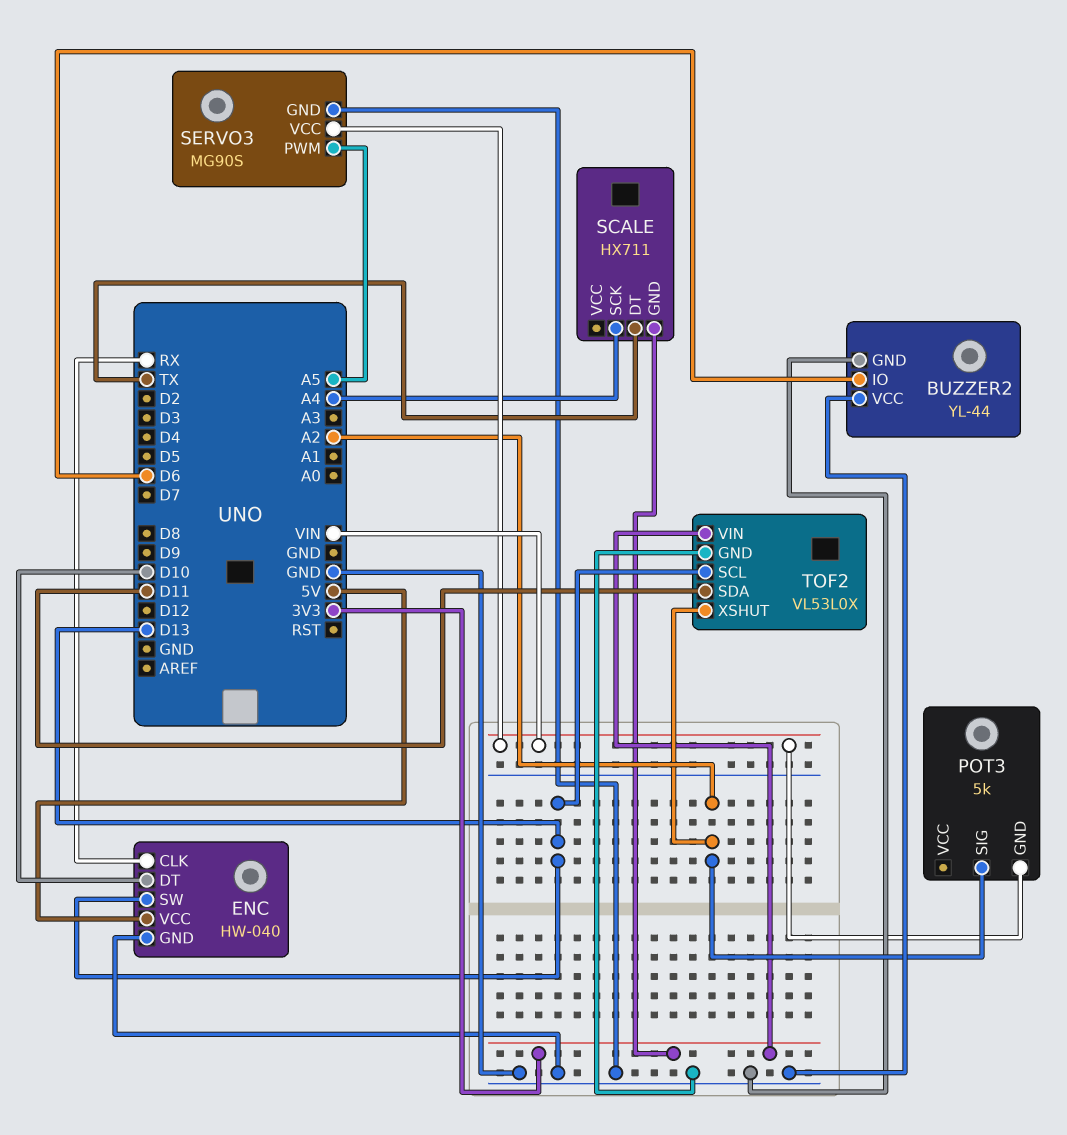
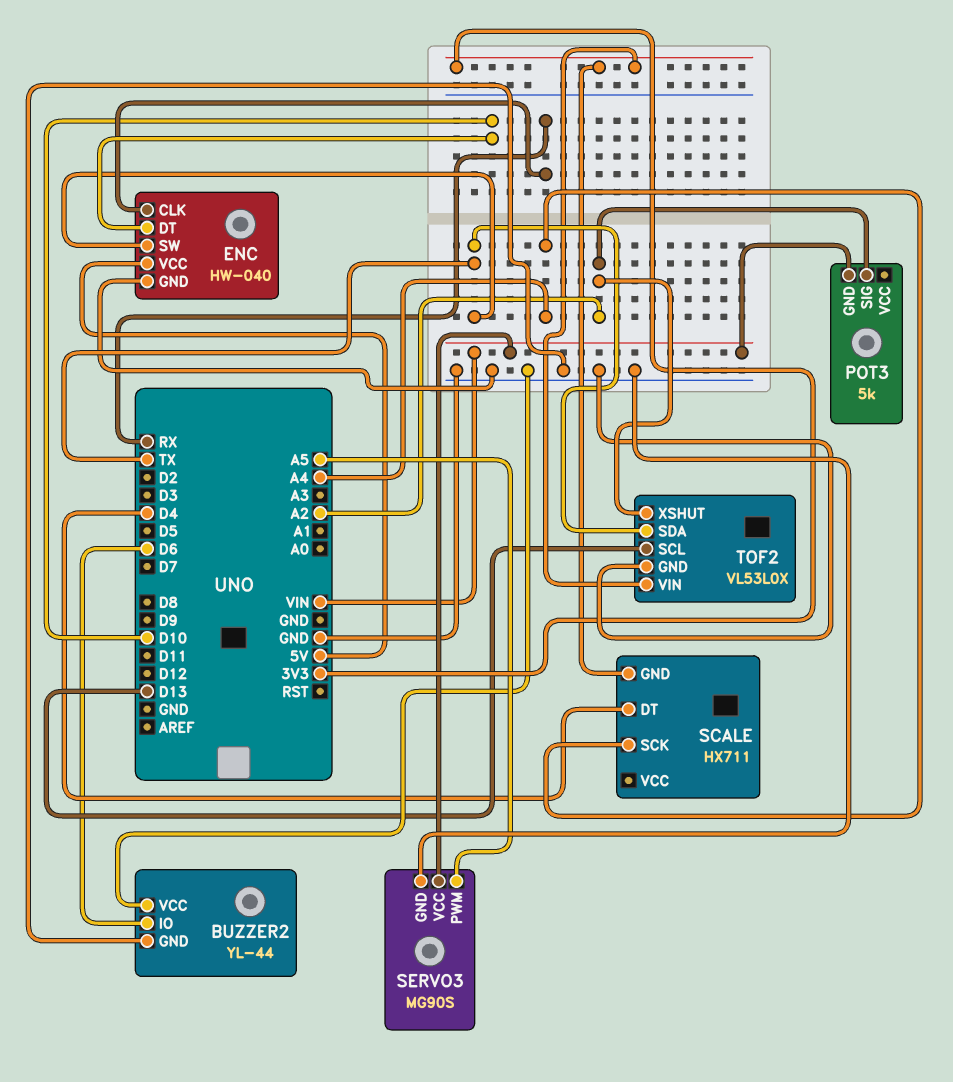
ENC pin SW: D13 -> TX
SCALE pin DT: TX -> D4
TOF2 pin SDA: D11 -> TX

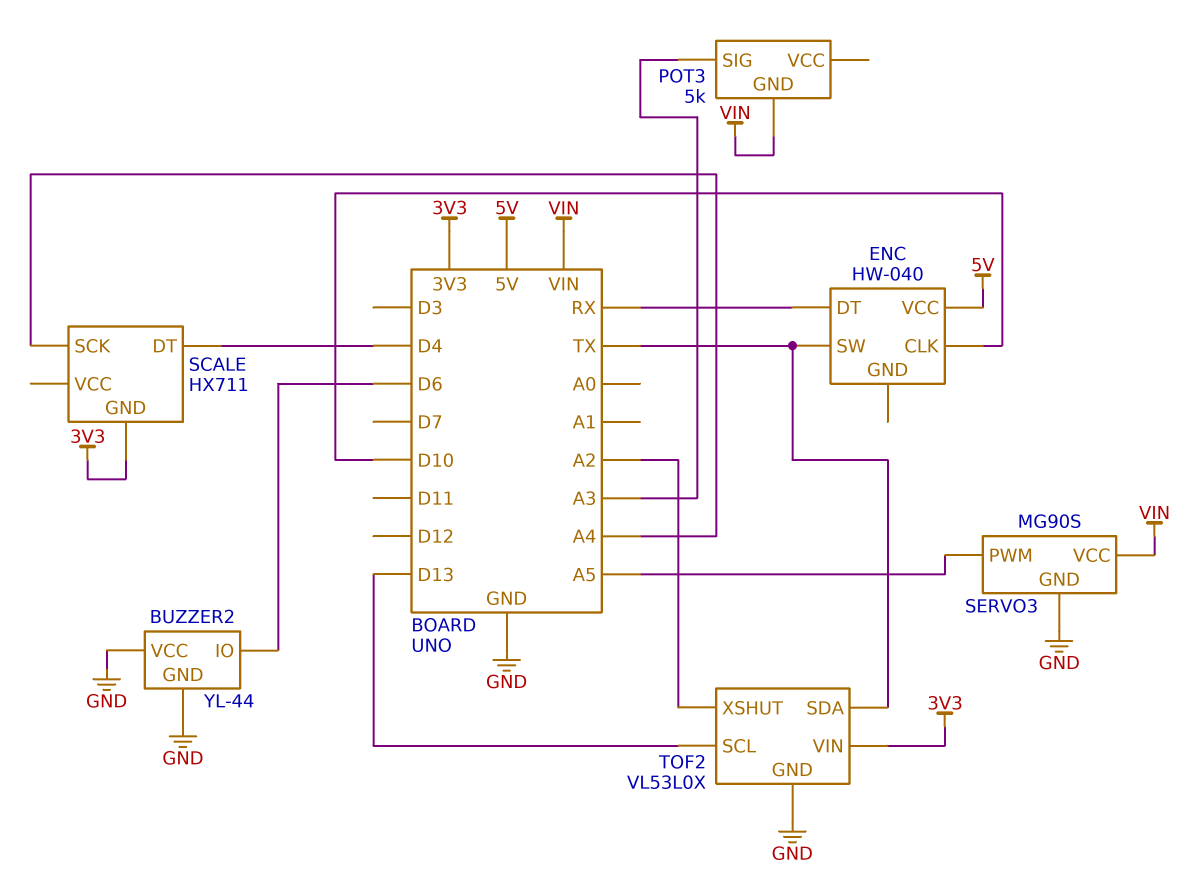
ENC pin CLK: RX -> D10
ENC pin DT: D10 -> RX
ENC pin GND: GND -> none
POT3 pin SIG: A2 -> A3

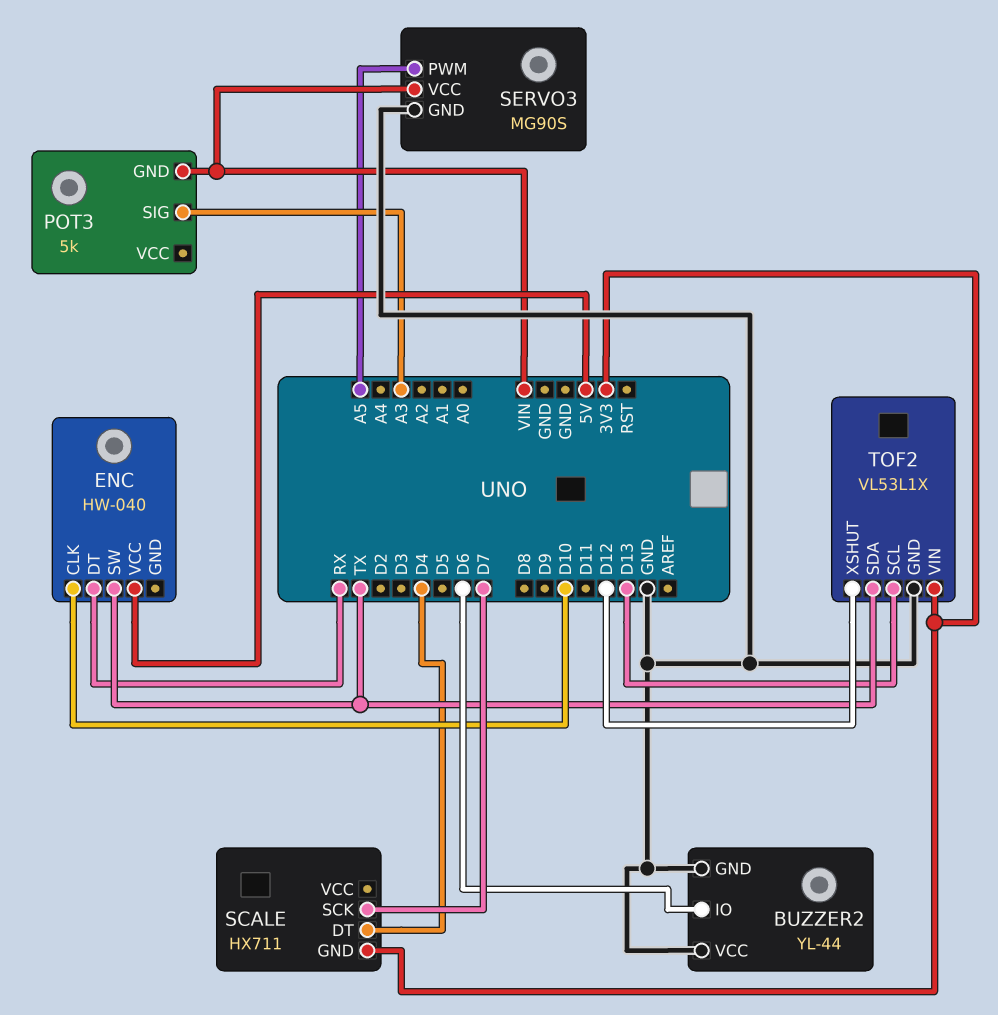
SCALE pin SCK: A4 -> D7
TOF2: VL53L0X -> VL53L1X
TOF2 pin XSHUT: A2 -> D12

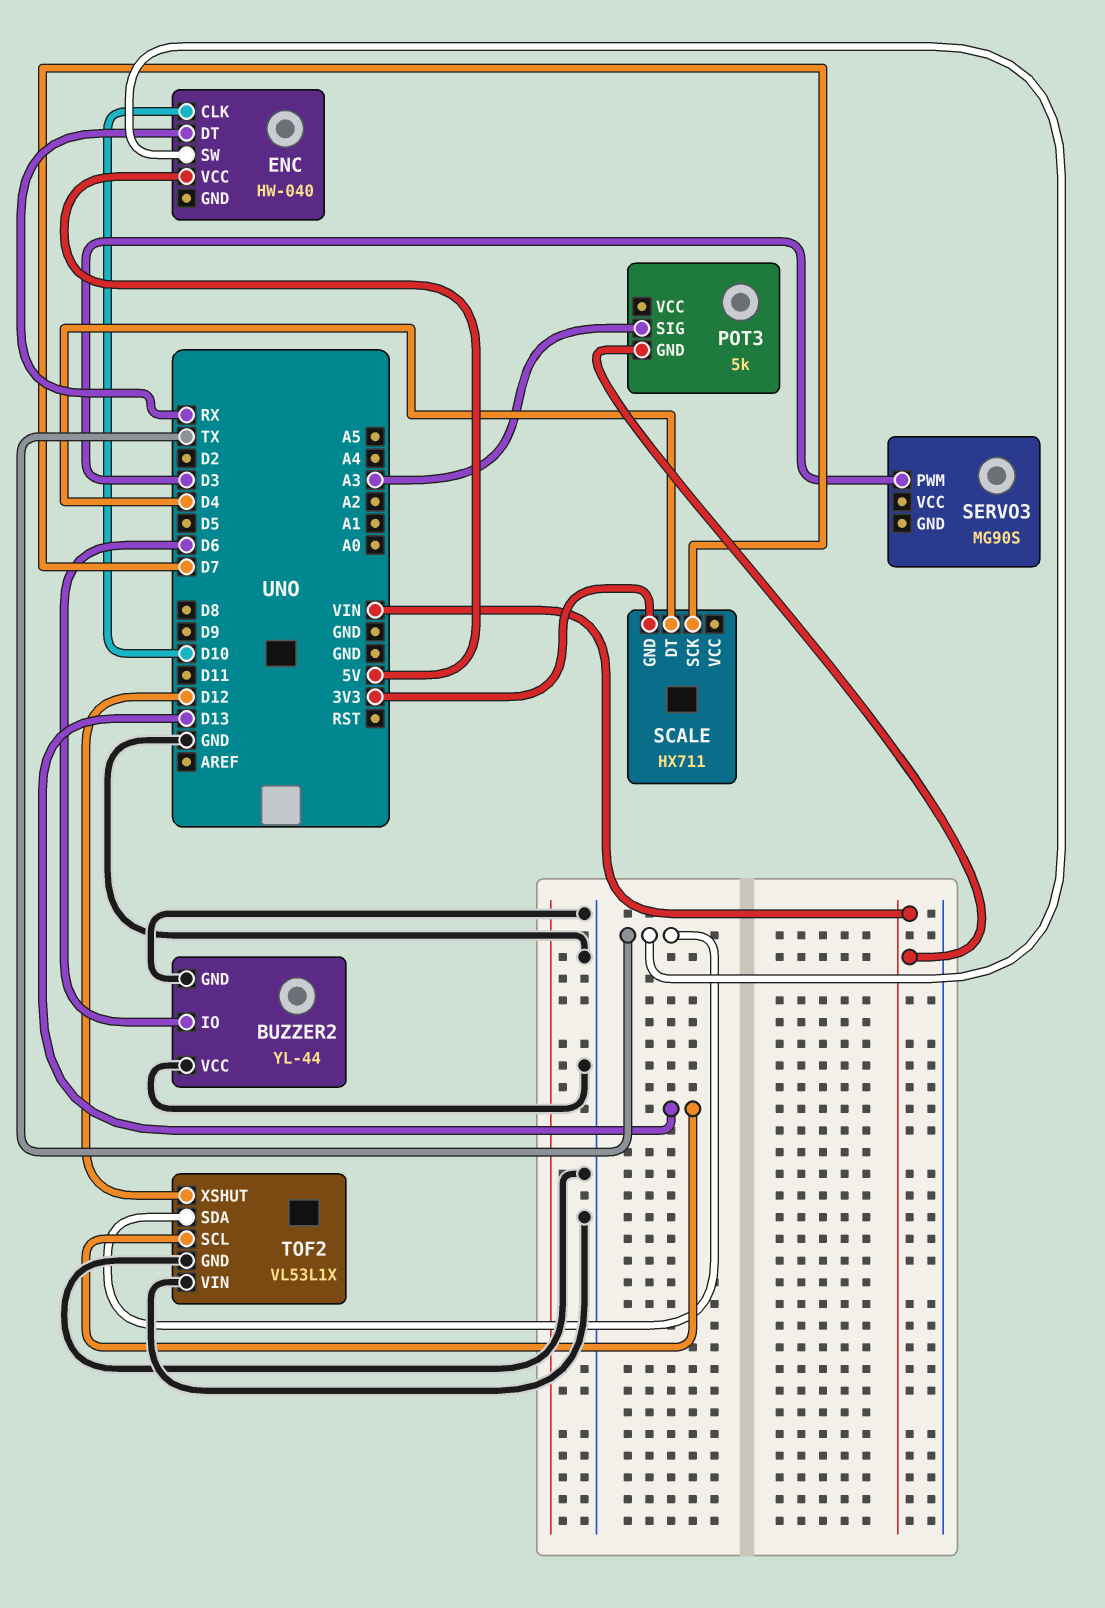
SERVO3 pin GND: GND -> none
SERVO3 pin PWM: A5 -> D3
SERVO3 pin VCC: VIN -> none
TOF2 pin VIN: 3V3 -> GND

